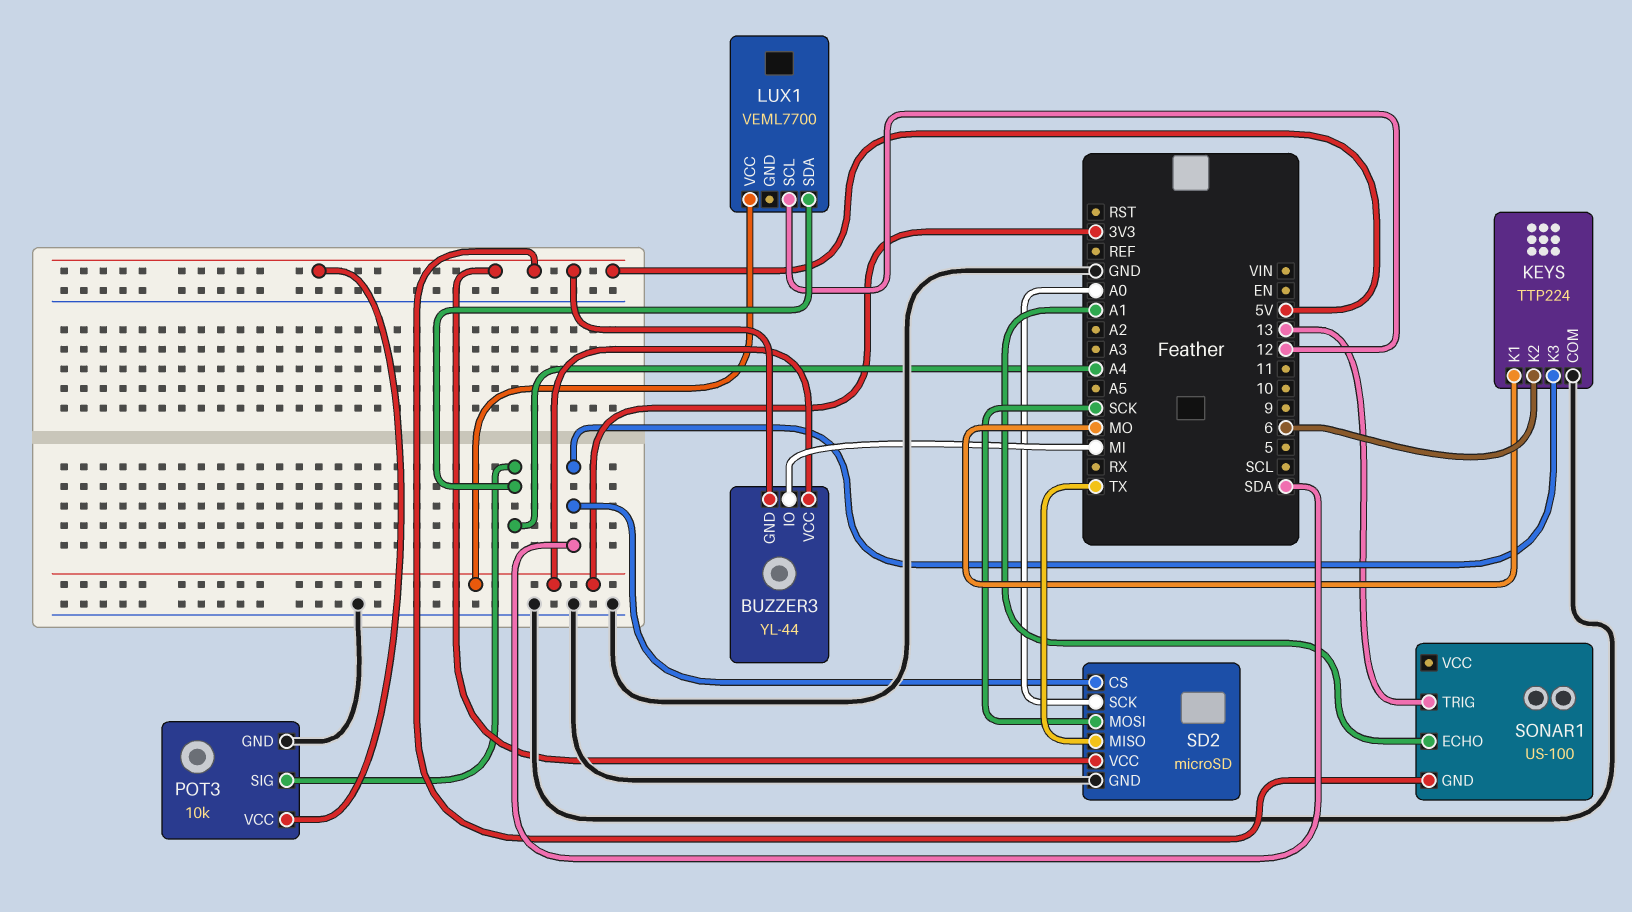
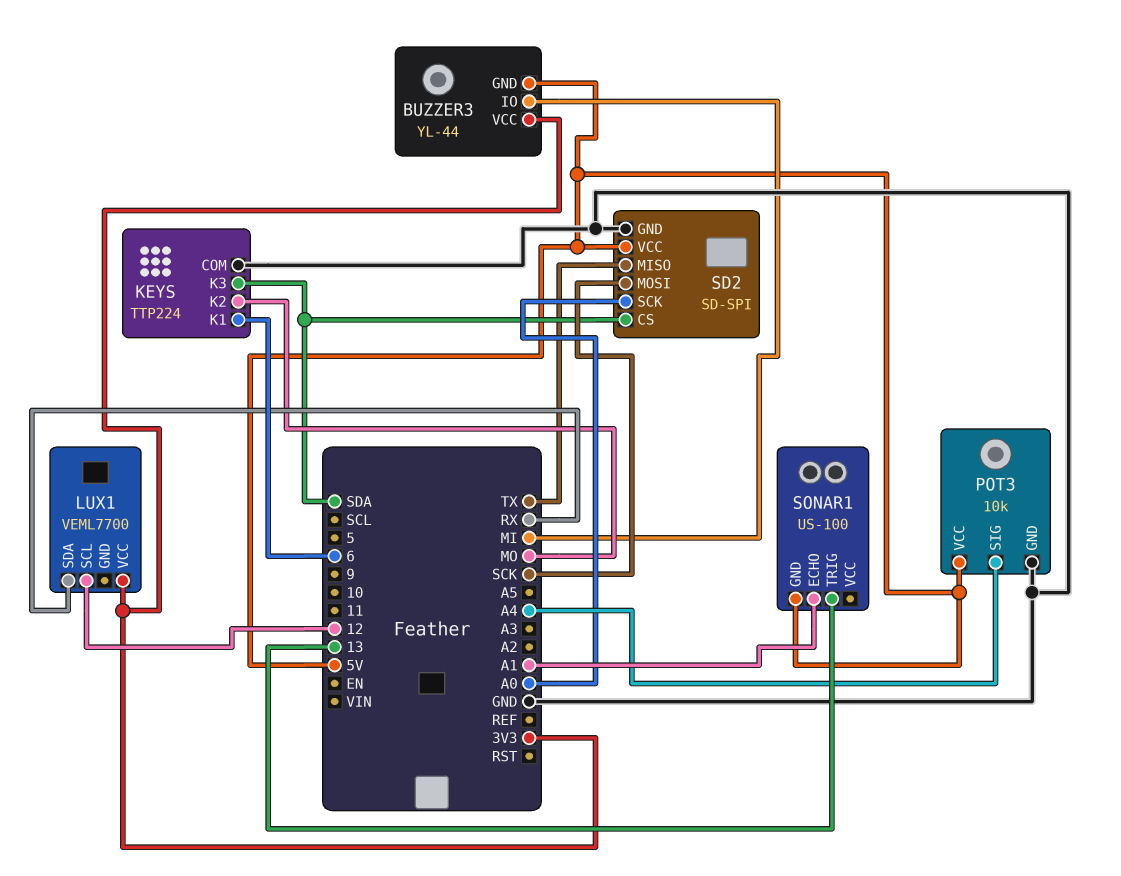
KEYS pin K1: MO -> 6
KEYS pin K2: 6 -> MO
LUX1 pin SDA: A4 -> RX
SD2: microSD -> SD-SPI

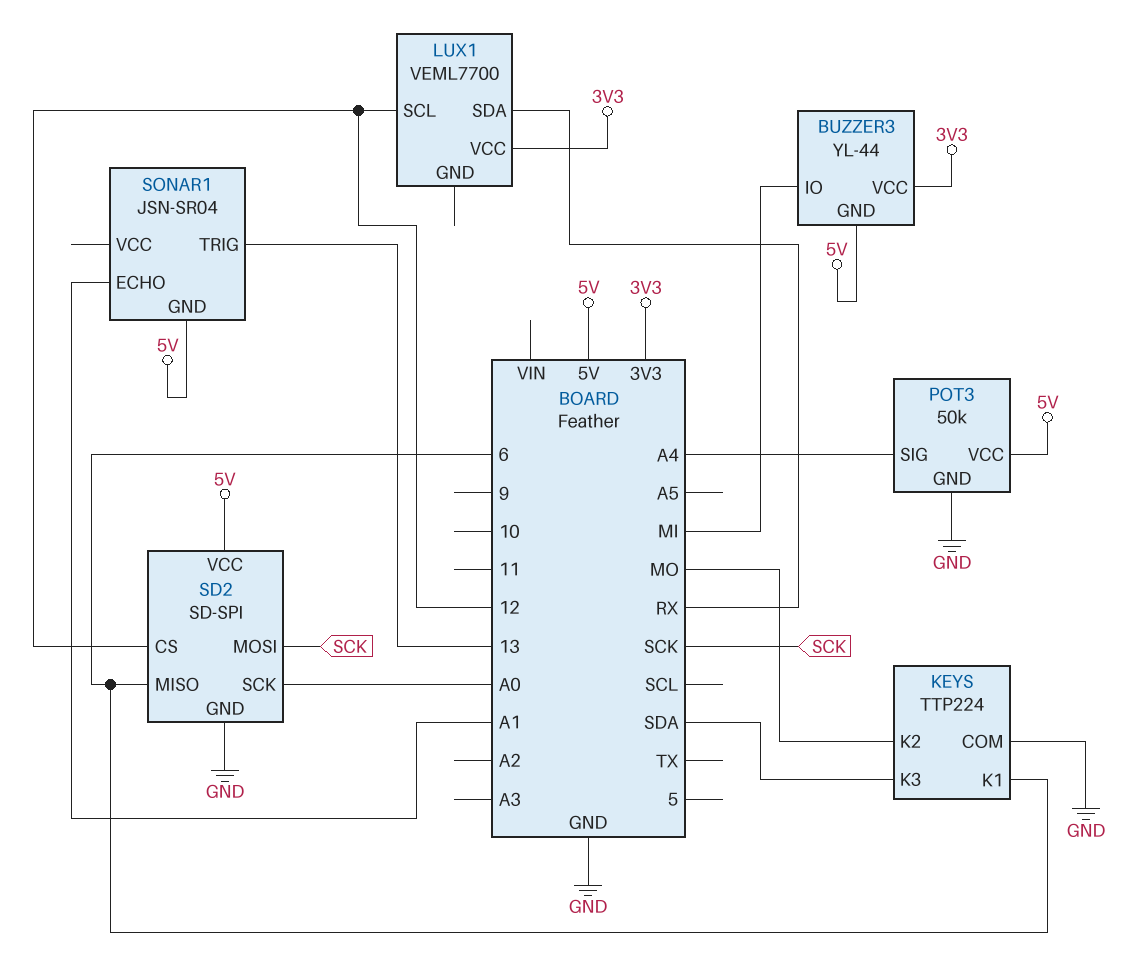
POT3: 10k -> 50k
SD2 pin CS: SDA -> 12
SD2 pin MISO: TX -> 6
SONAR1: US-100 -> JSN-SR04

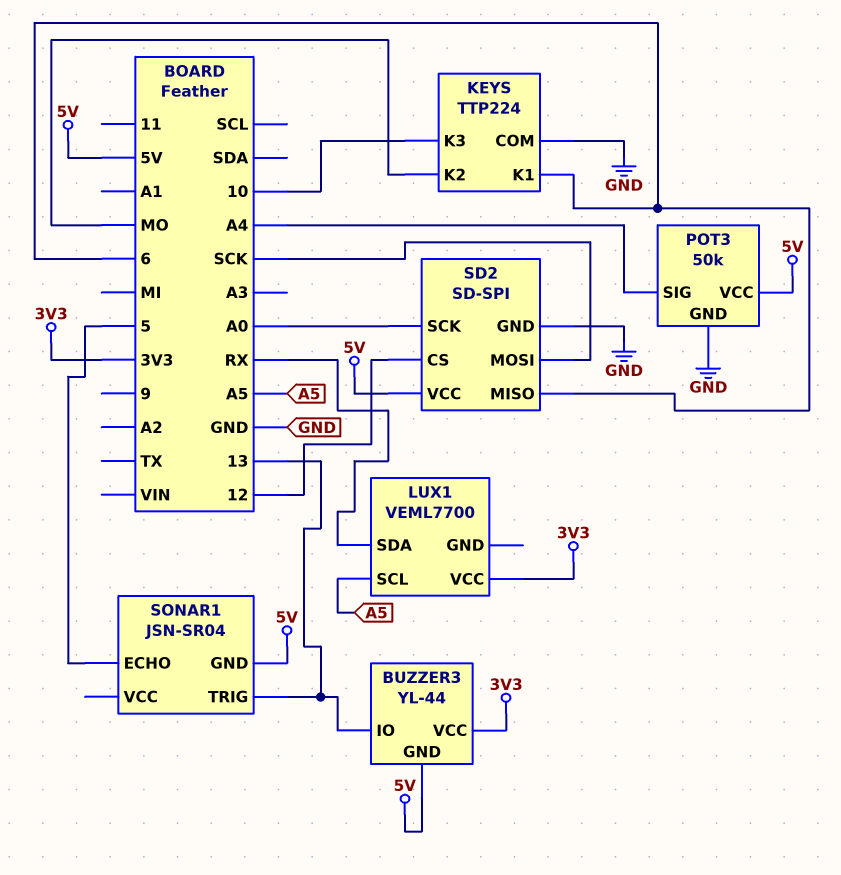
BUZZER3 pin IO: MI -> 13
KEYS pin K3: SDA -> 10
LUX1 pin SCL: 12 -> A5
SONAR1 pin ECHO: A1 -> 5

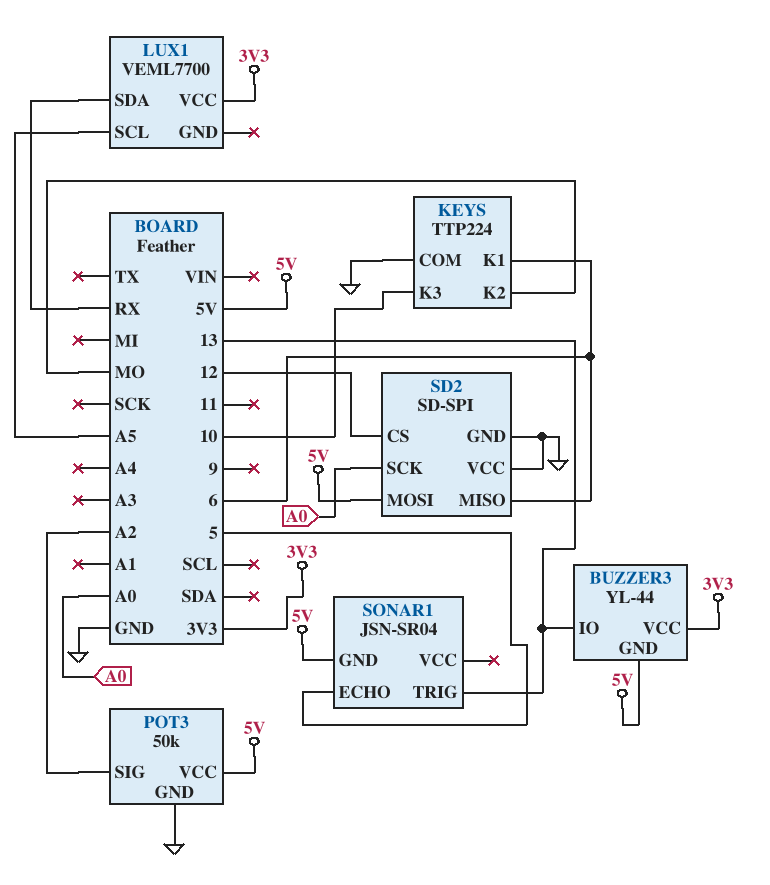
POT3 pin SIG: A4 -> A2
SD2 pin MOSI: SCK -> 5V
SD2 pin VCC: 5V -> GND

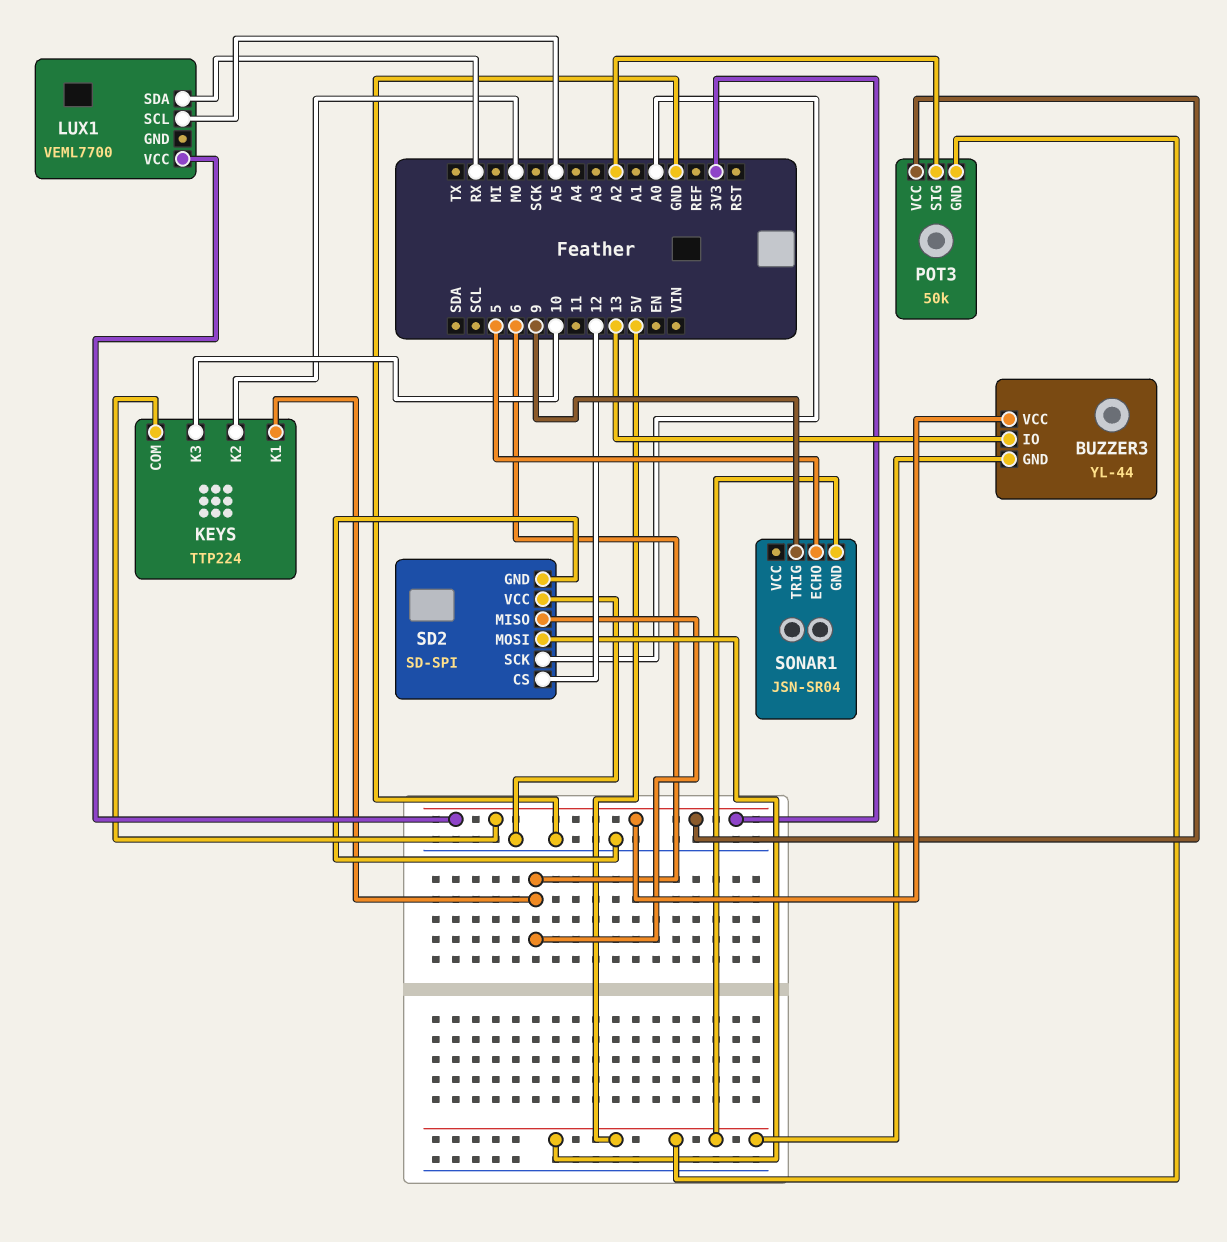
KEYS pin COM: GND -> 3V3
POT3 pin GND: GND -> 5V
POT3 pin VCC: 5V -> 3V3
SONAR1 pin TRIG: 13 -> 9

